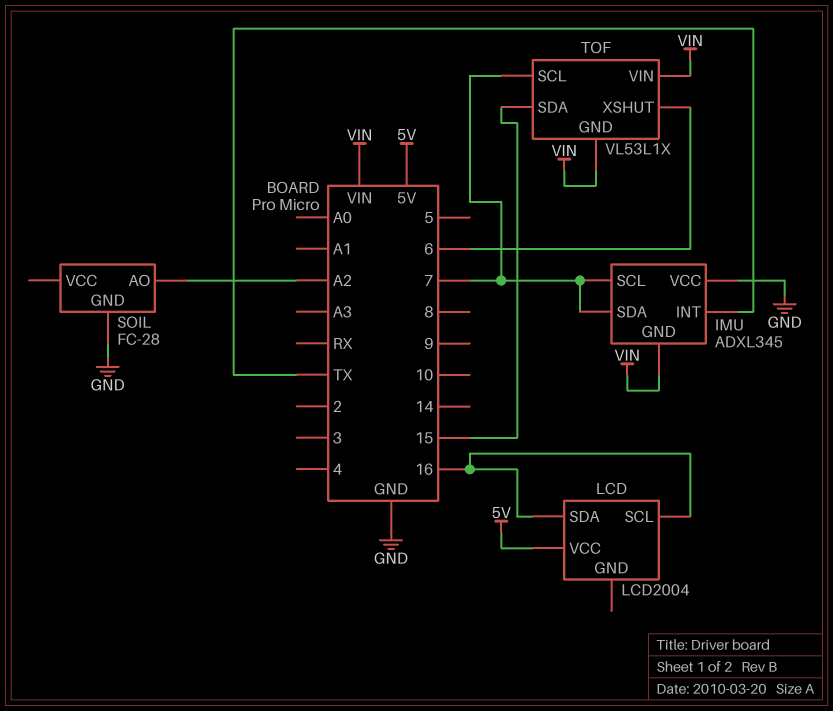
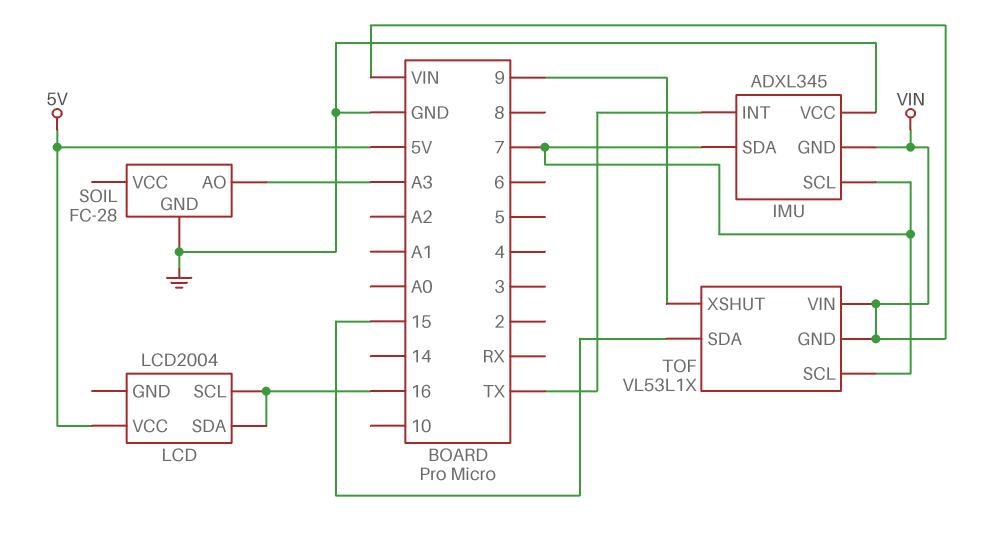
SOIL pin AO: A2 -> A3
TOF pin XSHUT: 6 -> 9

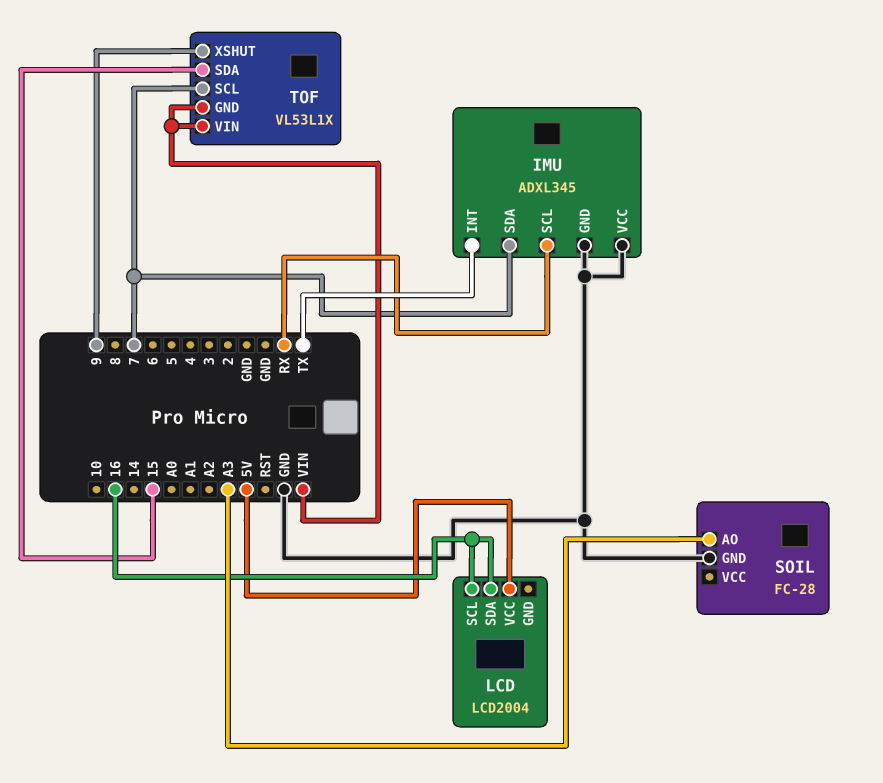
IMU pin GND: VIN -> GND
IMU pin SCL: 7 -> RX

